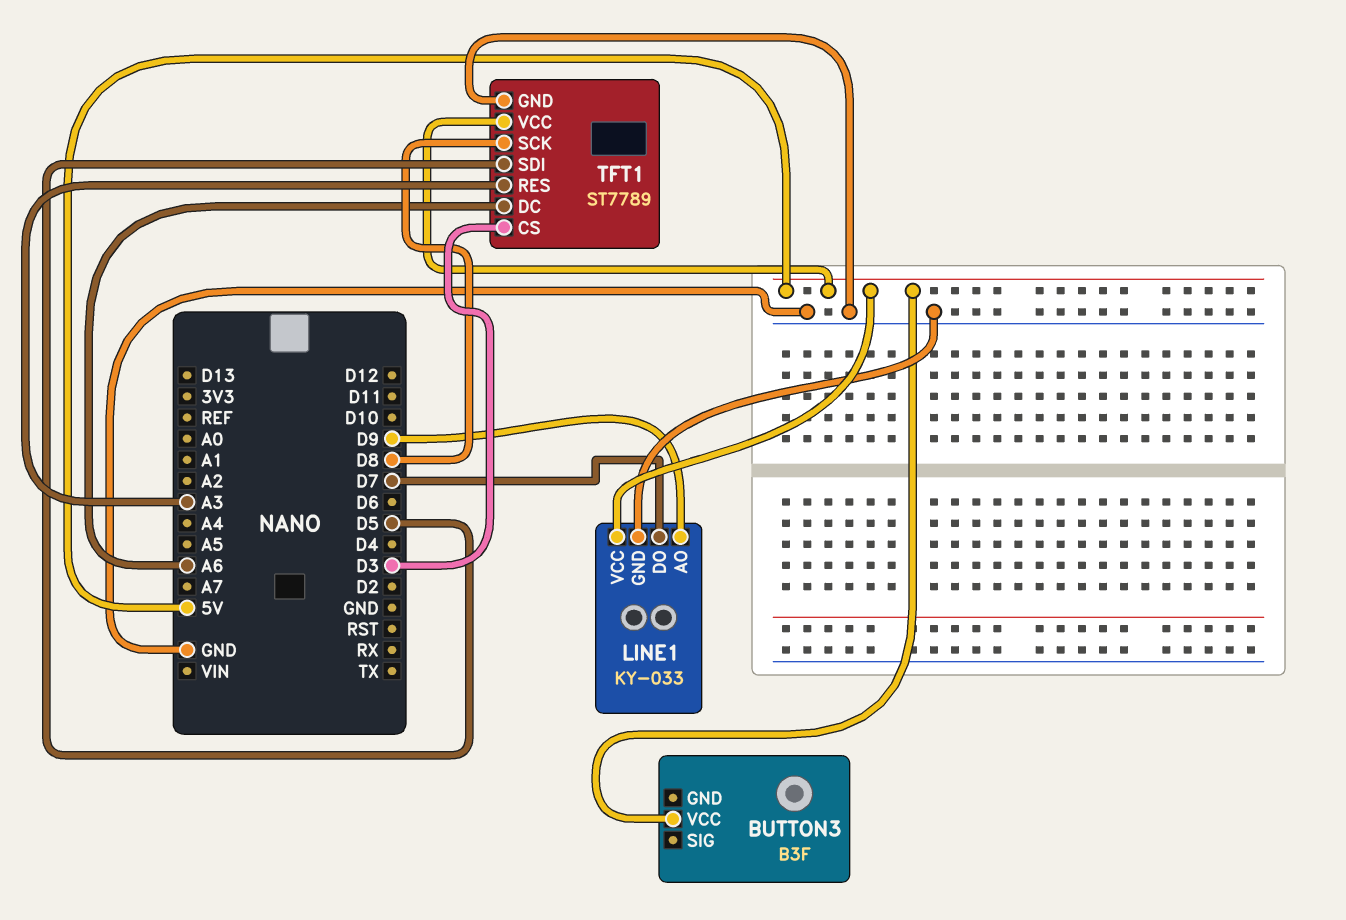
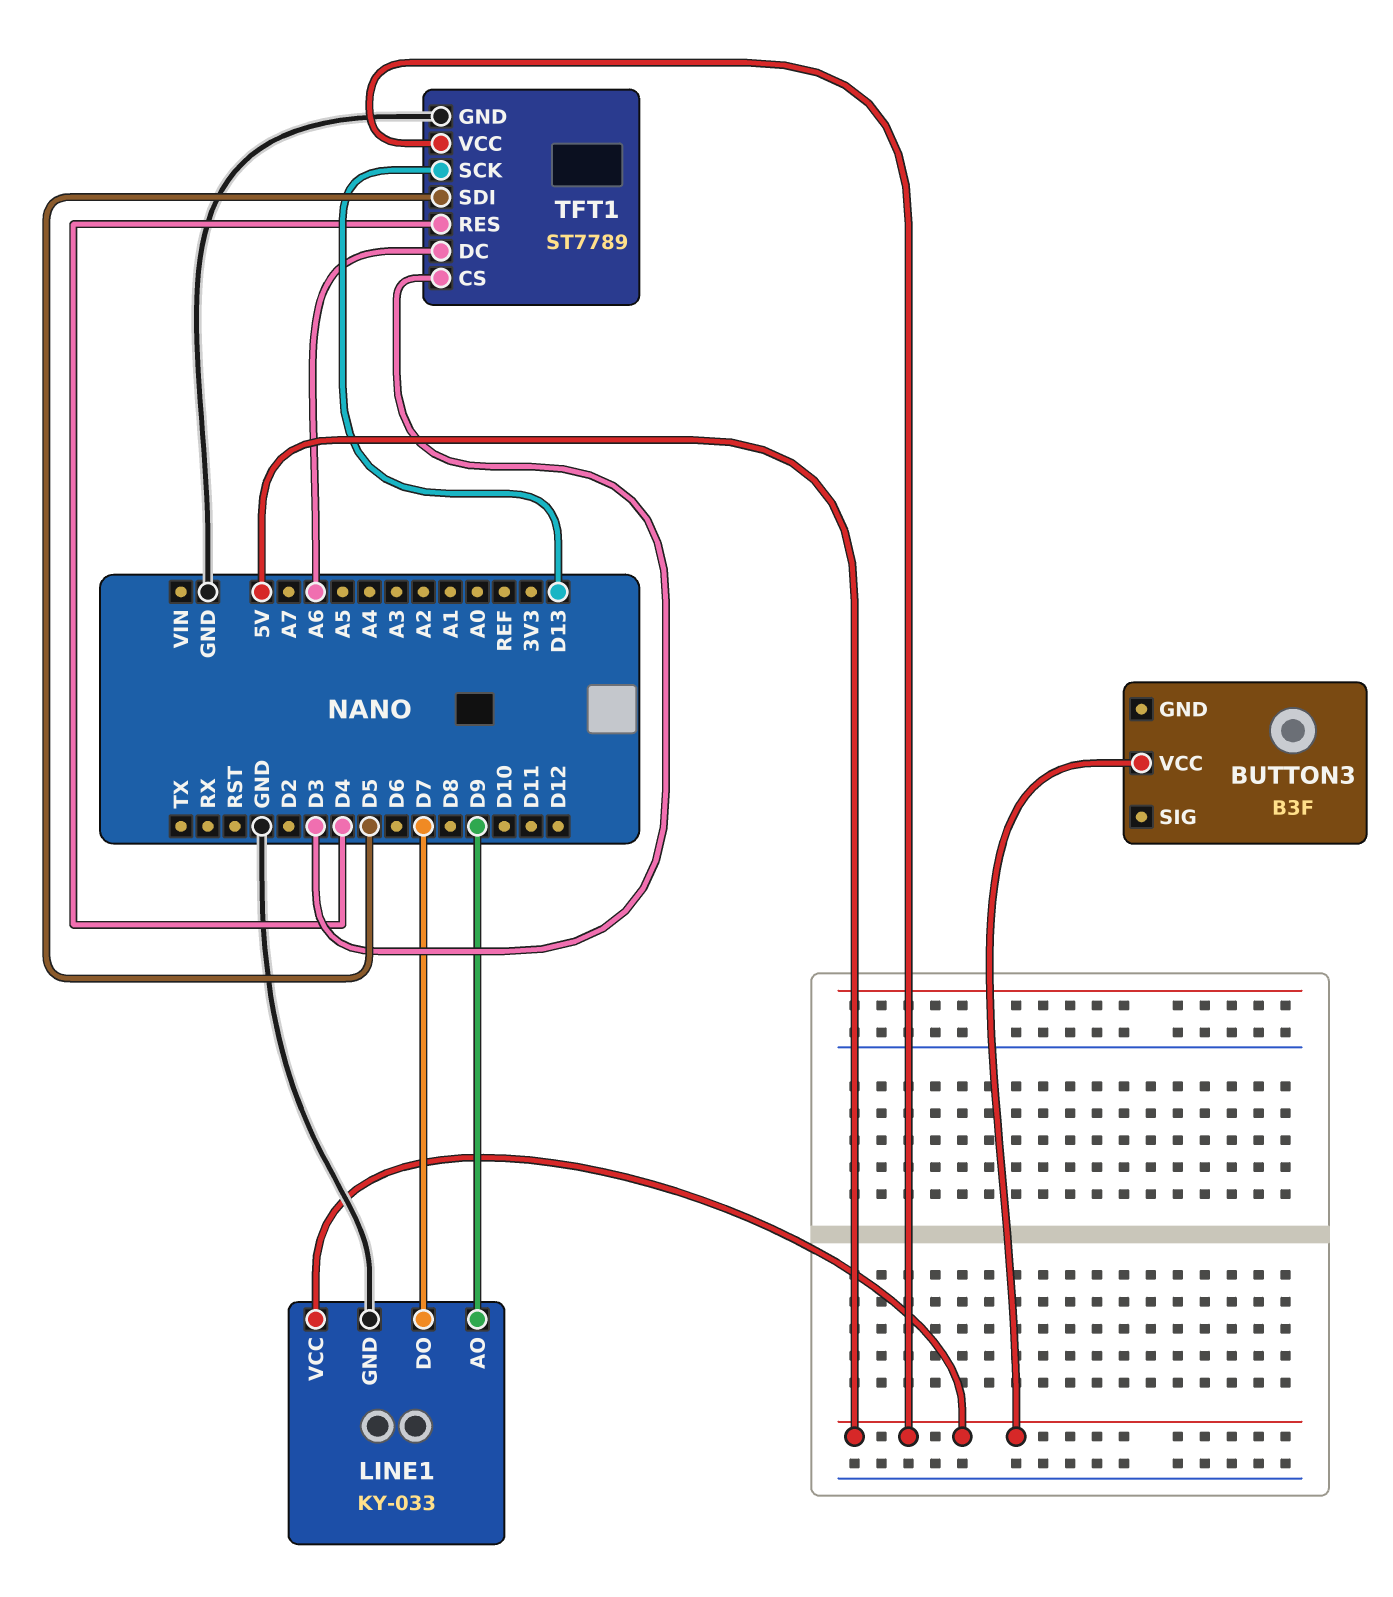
TFT1 pin RES: A3 -> D4
TFT1 pin SCK: D8 -> D13

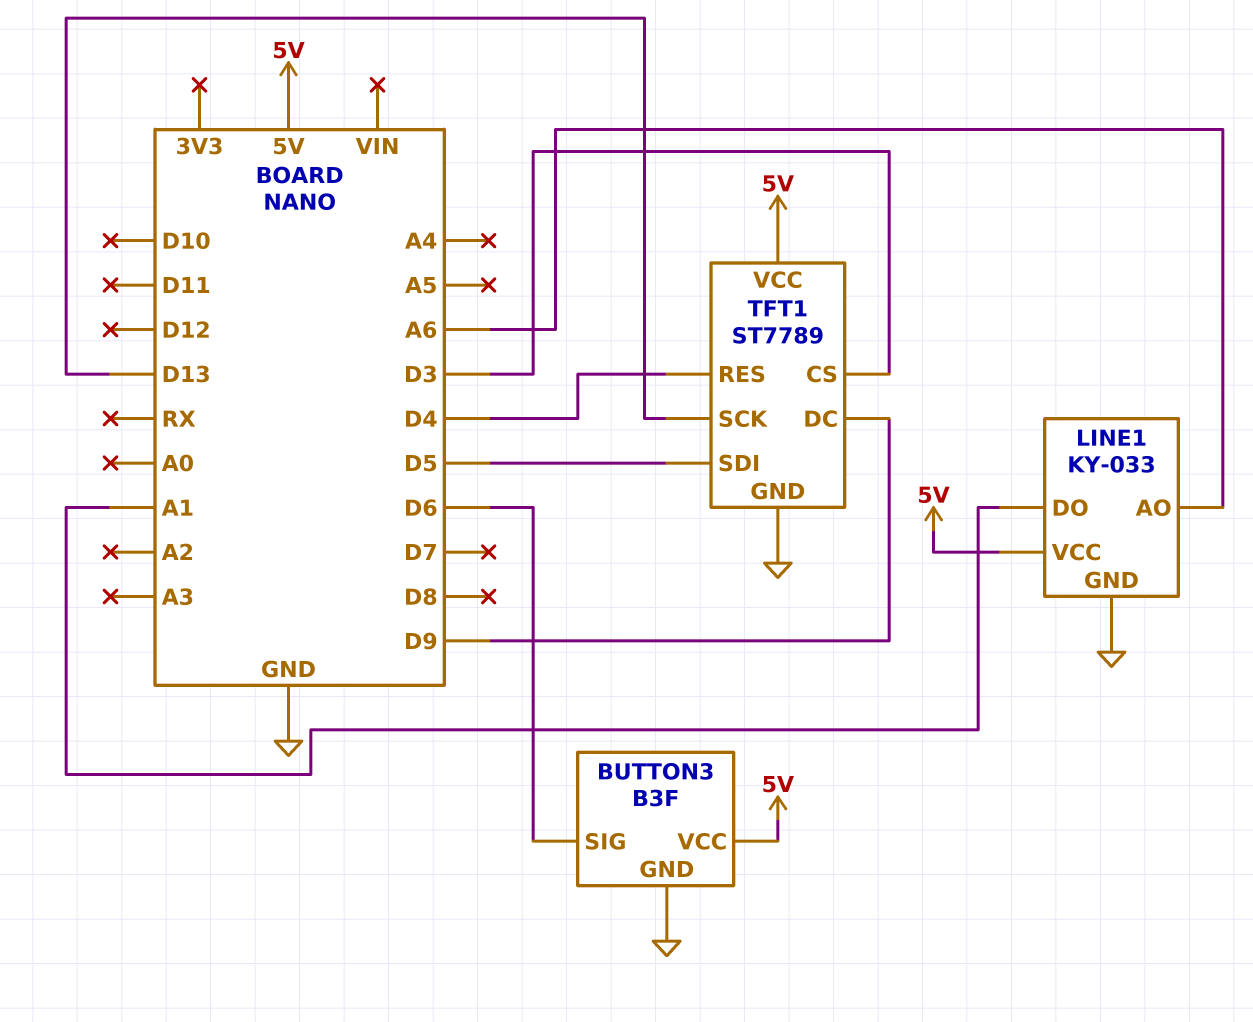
BUTTON3 pin GND: none -> GND
BUTTON3 pin SIG: none -> D6
LINE1 pin AO: D9 -> A6
LINE1 pin DO: D7 -> A1
TFT1 pin DC: A6 -> D9

